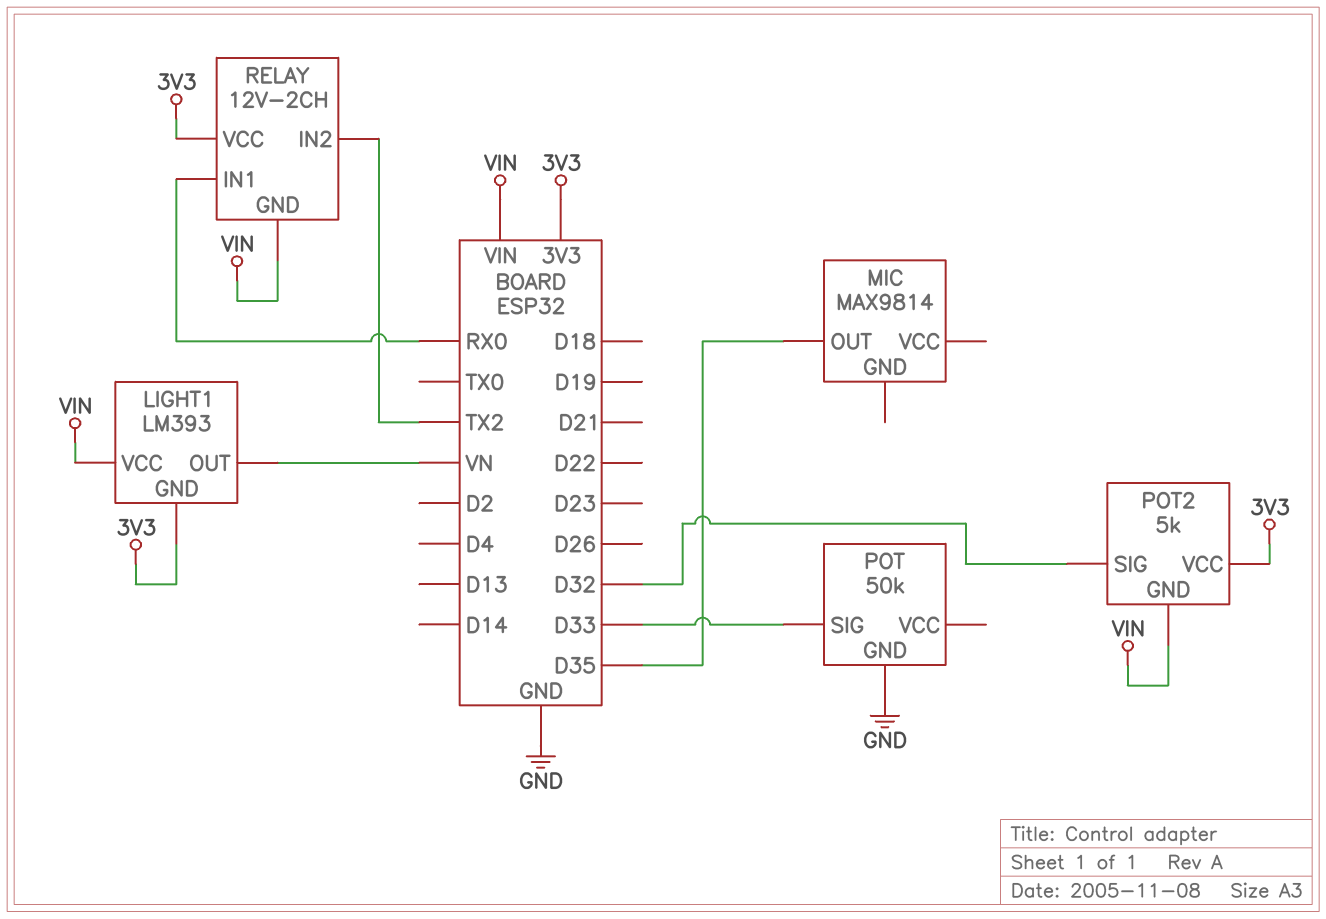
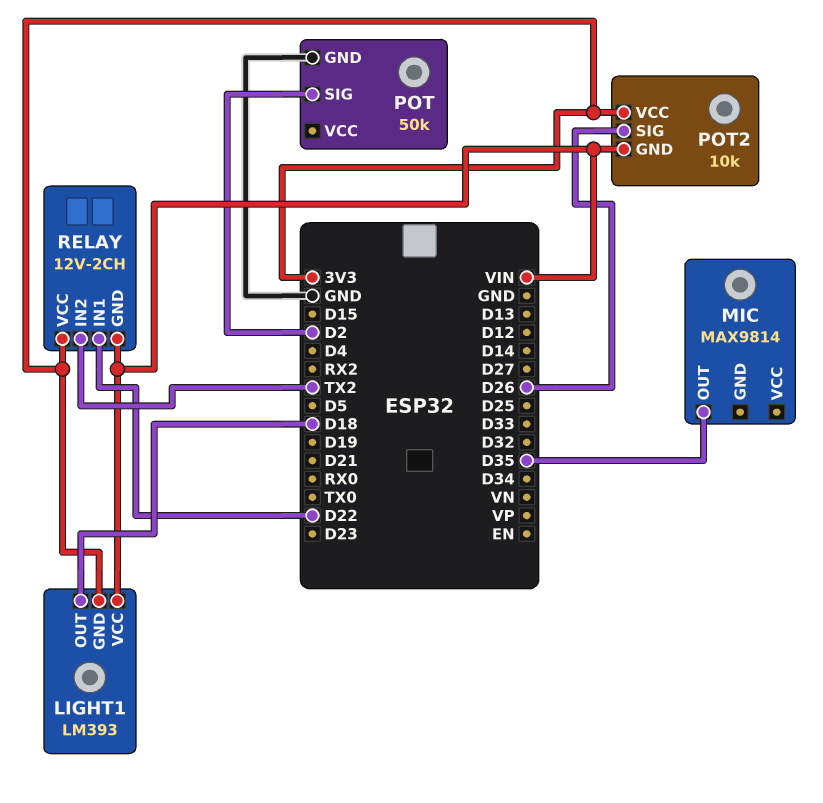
LIGHT1 pin OUT: VN -> D18
POT pin SIG: D33 -> D2
POT2: 5k -> 10k
POT2 pin SIG: D32 -> D26
RELAY pin IN1: RX0 -> D22

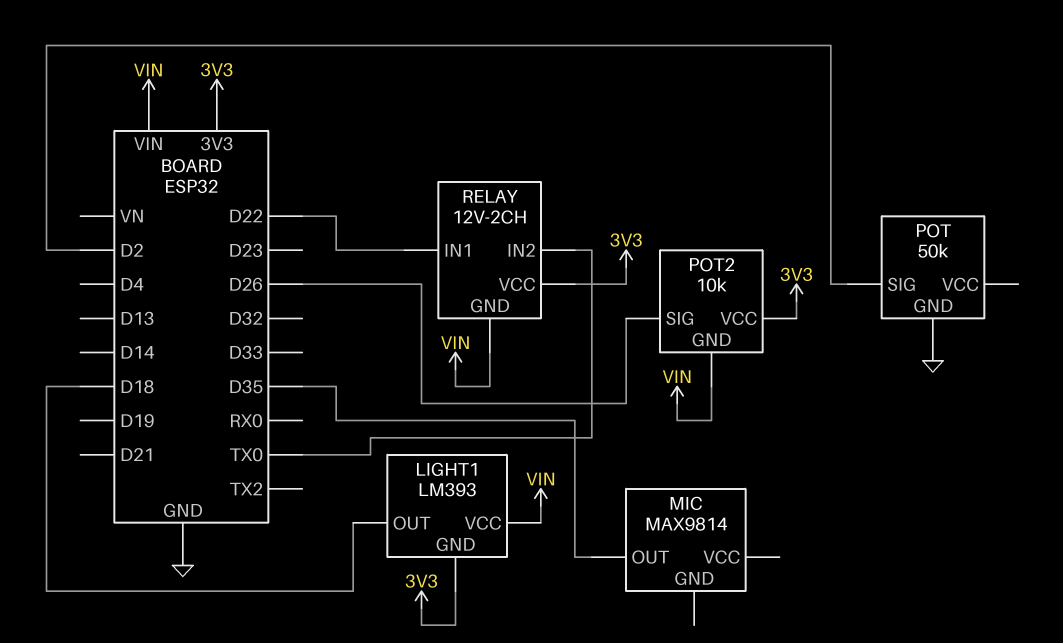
RELAY pin IN2: TX2 -> TX0

